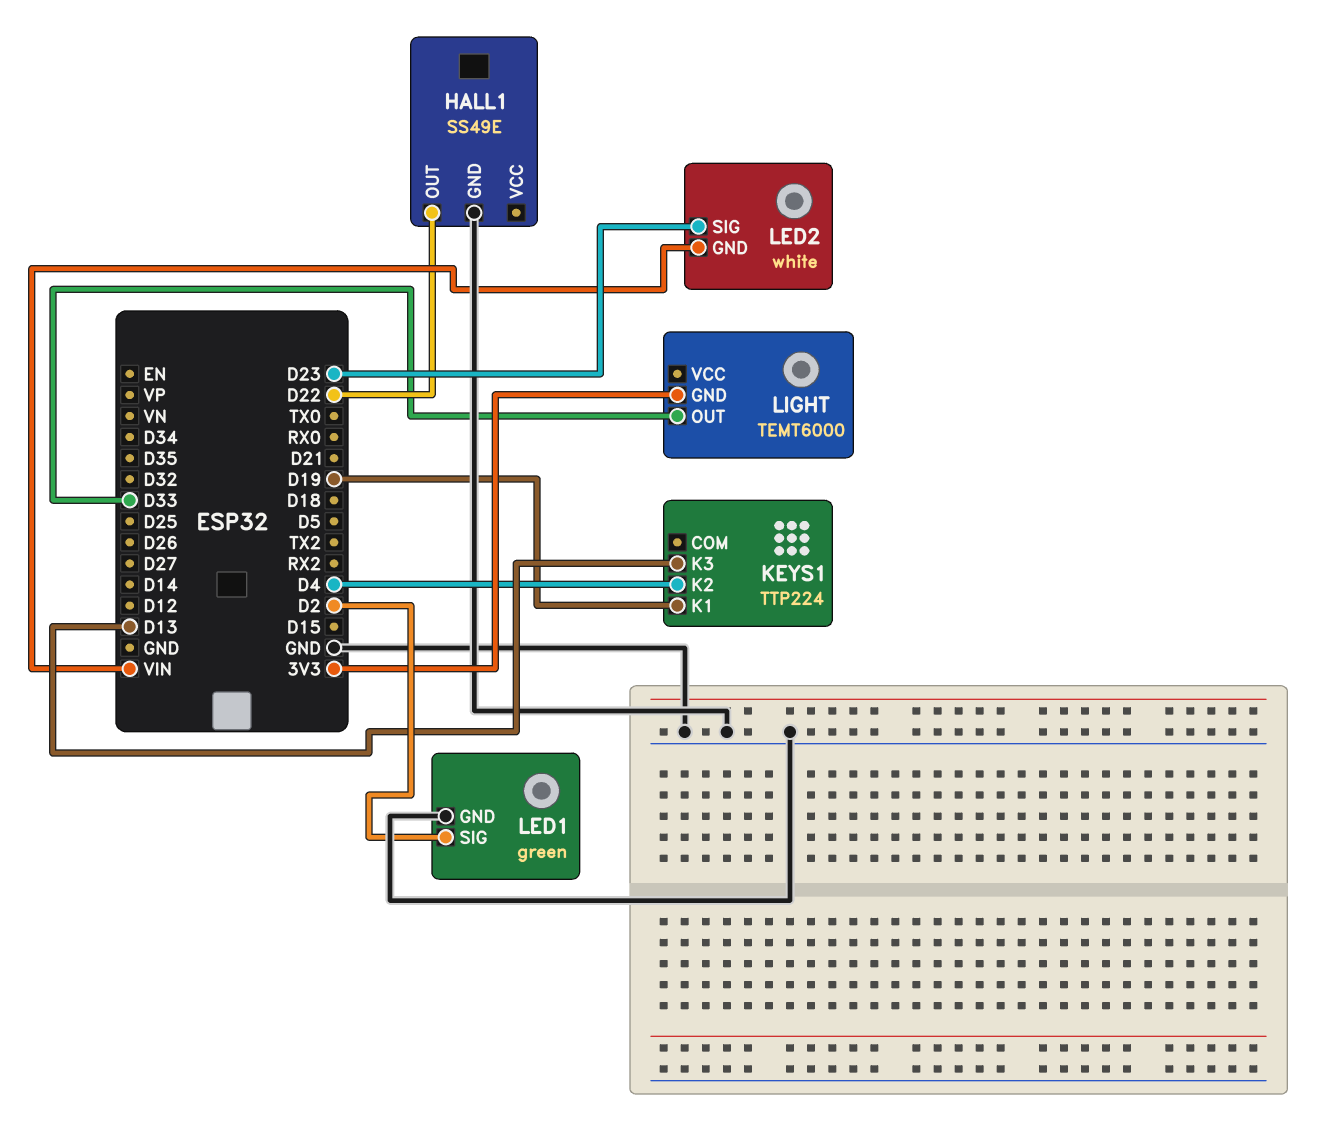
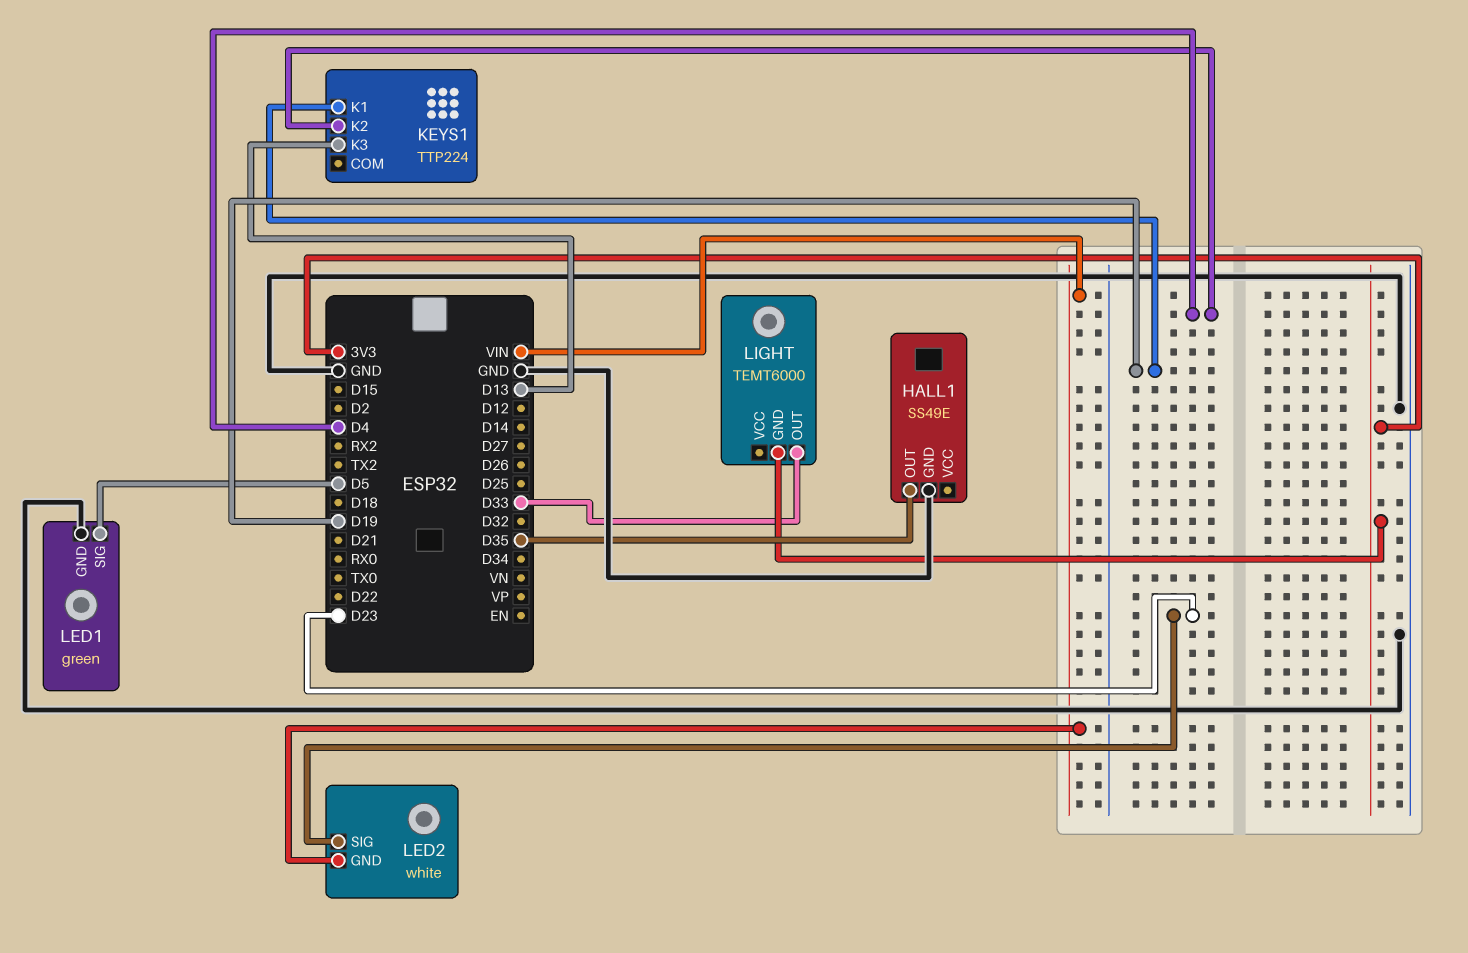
HALL1 pin OUT: D22 -> D35
LED1 pin SIG: D2 -> D5

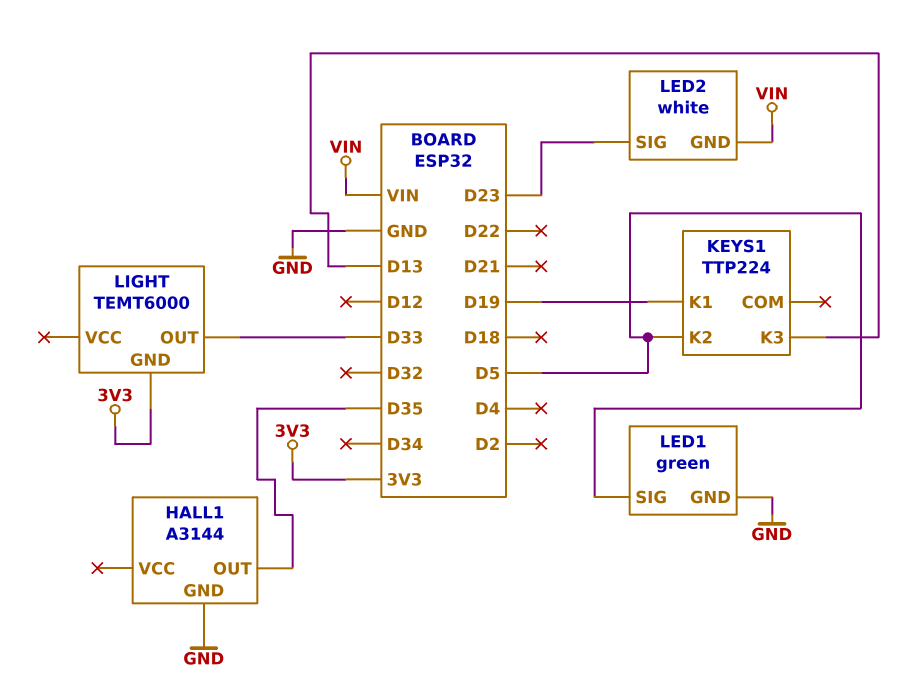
HALL1: SS49E -> A3144
KEYS1 pin K2: D4 -> D5

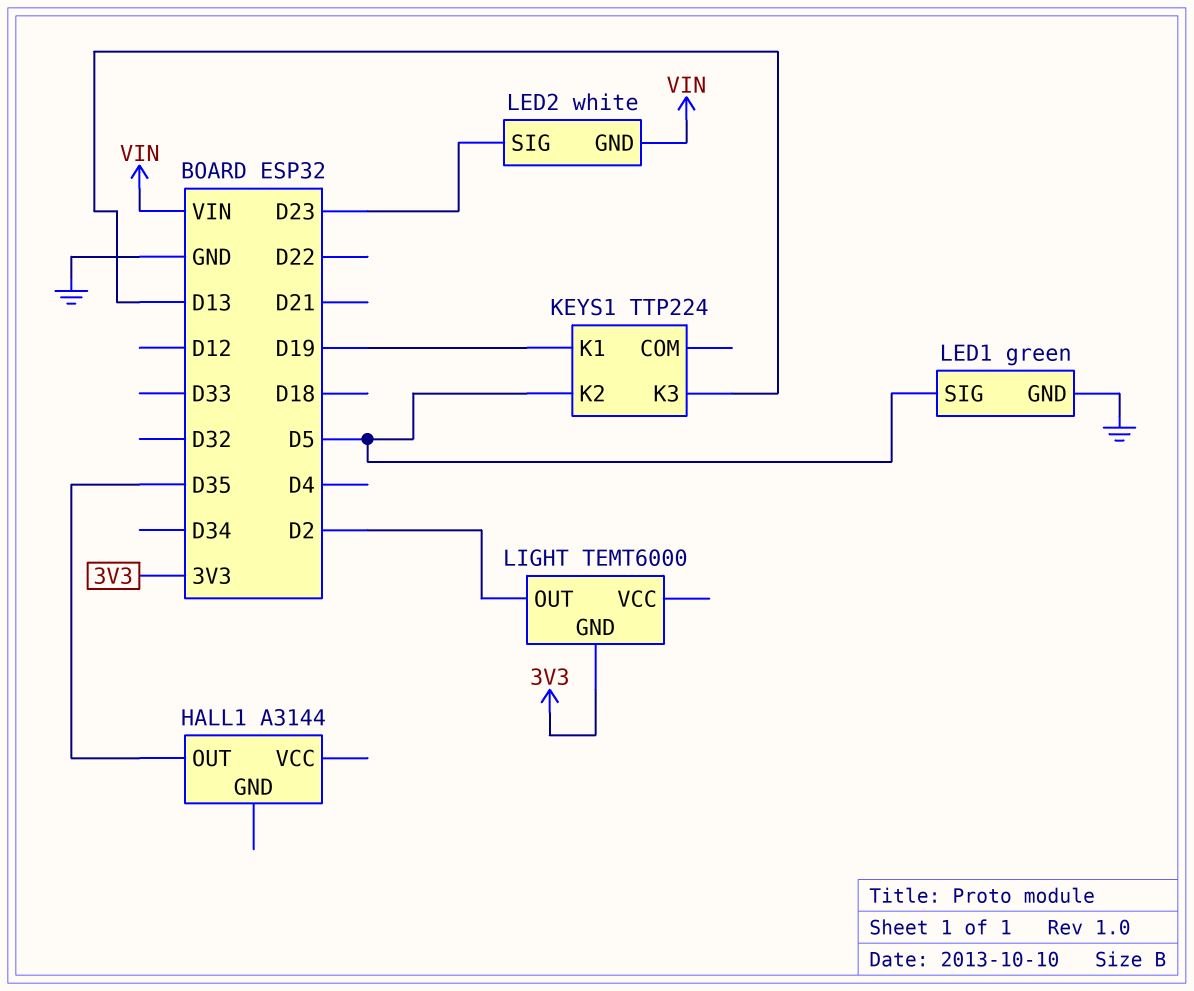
HALL1 pin GND: GND -> none
LIGHT pin OUT: D33 -> D2

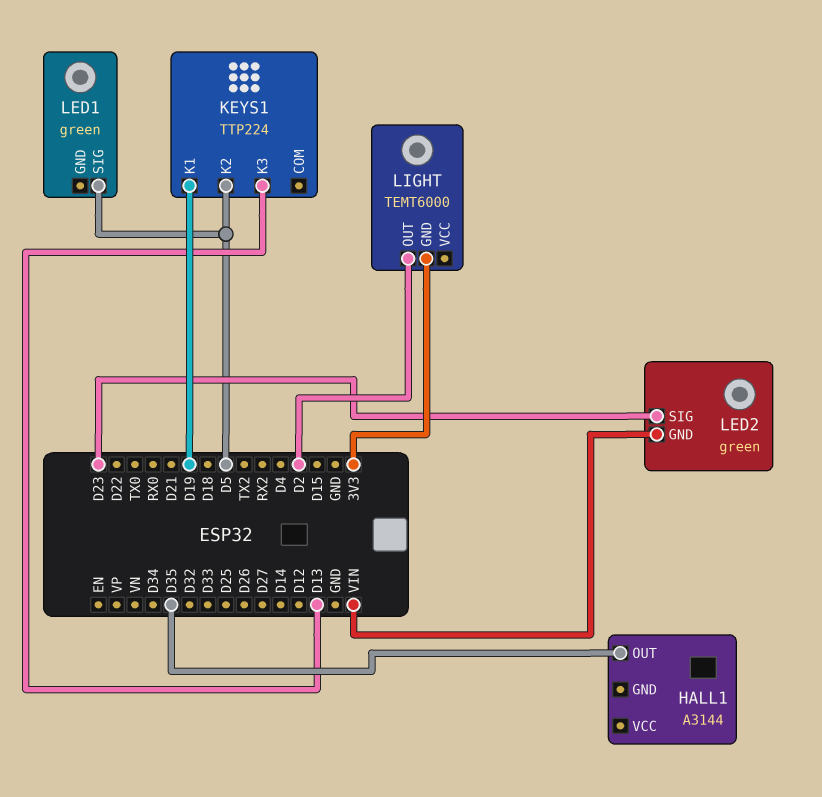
LED1 pin GND: GND -> none
LED2: white -> green

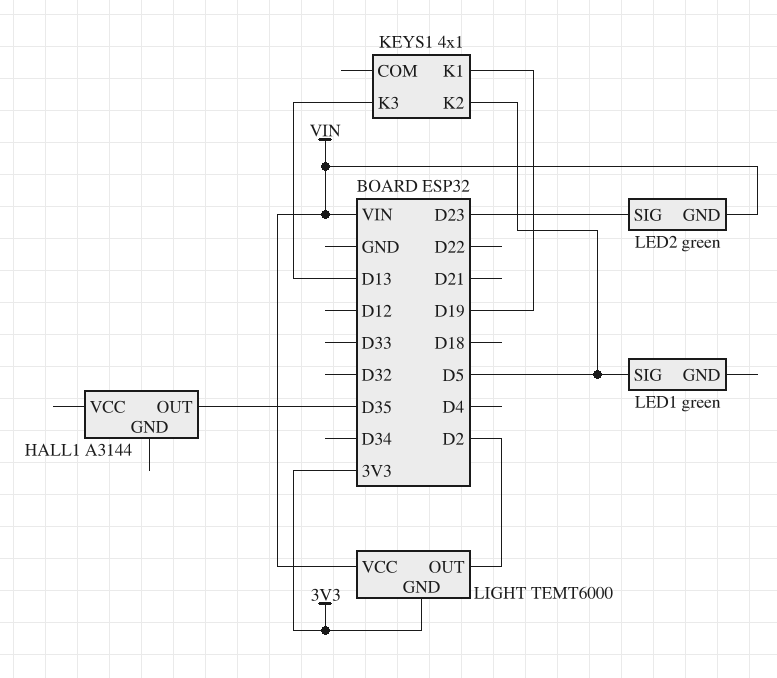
KEYS1: TTP224 -> 4x1
LIGHT pin VCC: none -> VIN

